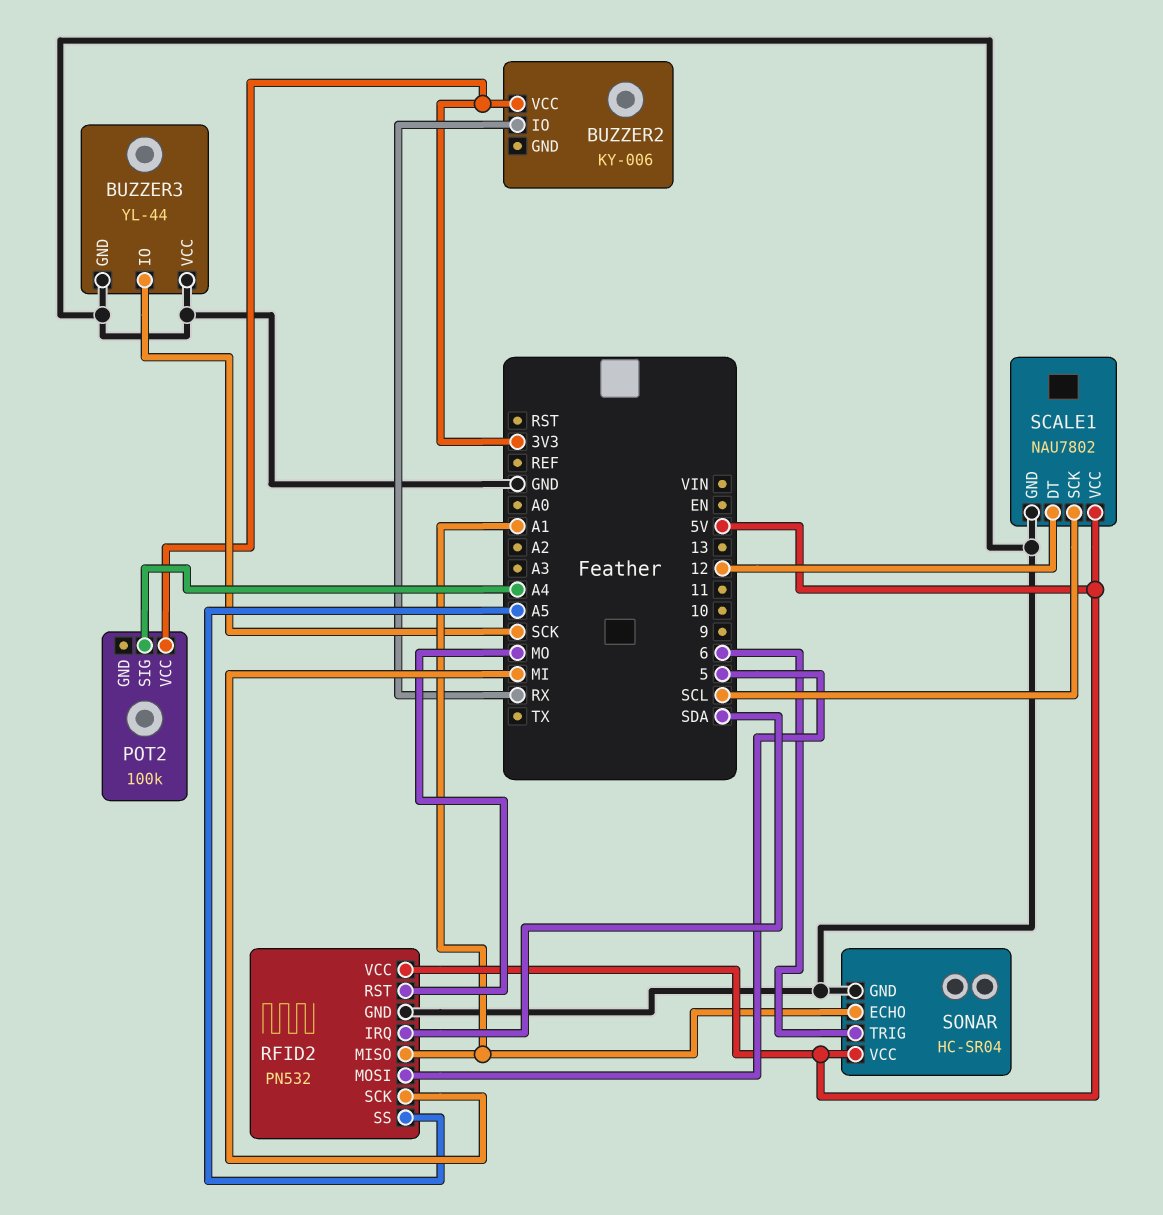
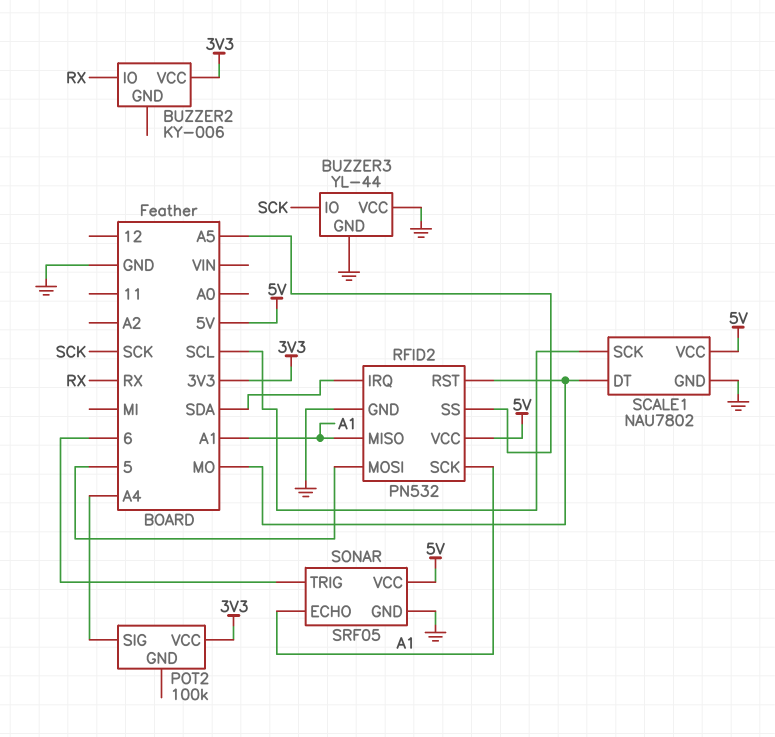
RFID2 pin SCK: MI -> A1
SCALE1 pin DT: 12 -> MO
SONAR: HC-SR04 -> SRF05

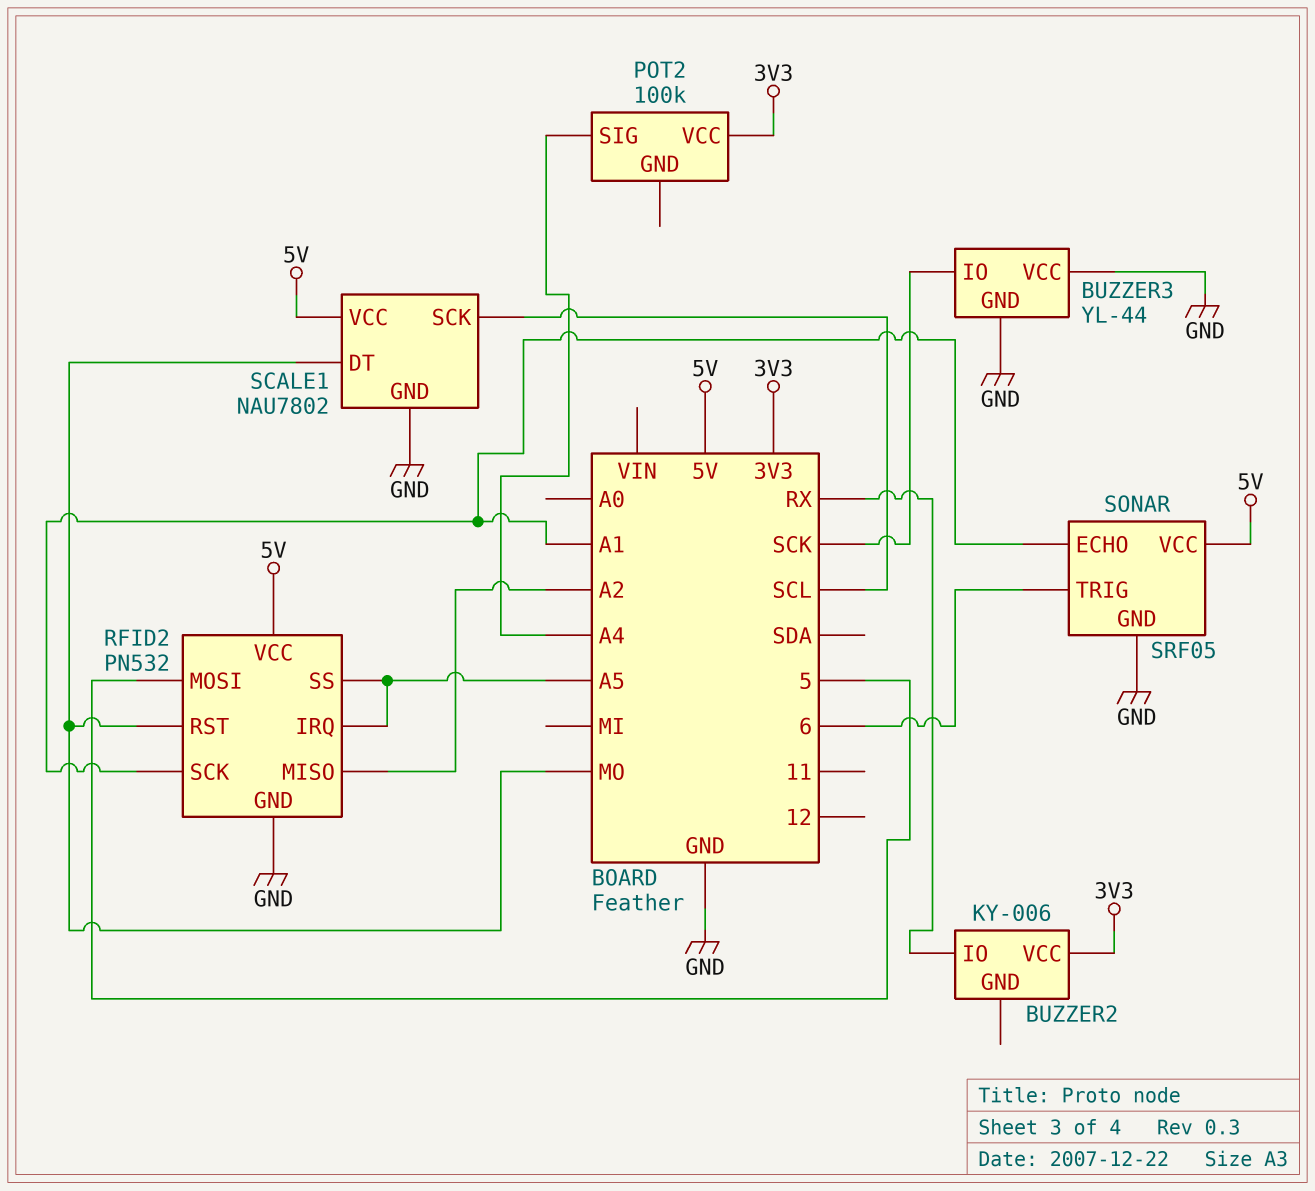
RFID2 pin IRQ: SDA -> A5
RFID2 pin MISO: A1 -> A2

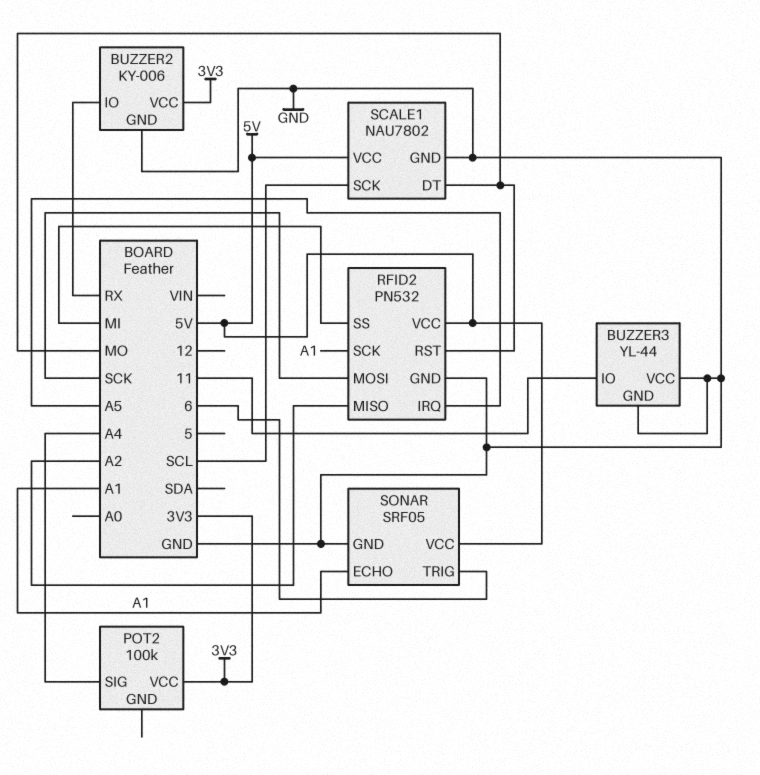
BUZZER2 pin GND: none -> GND
BUZZER3 pin IO: SCK -> 11
RFID2 pin MOSI: 5 -> SCK
RFID2 pin SS: A5 -> MI

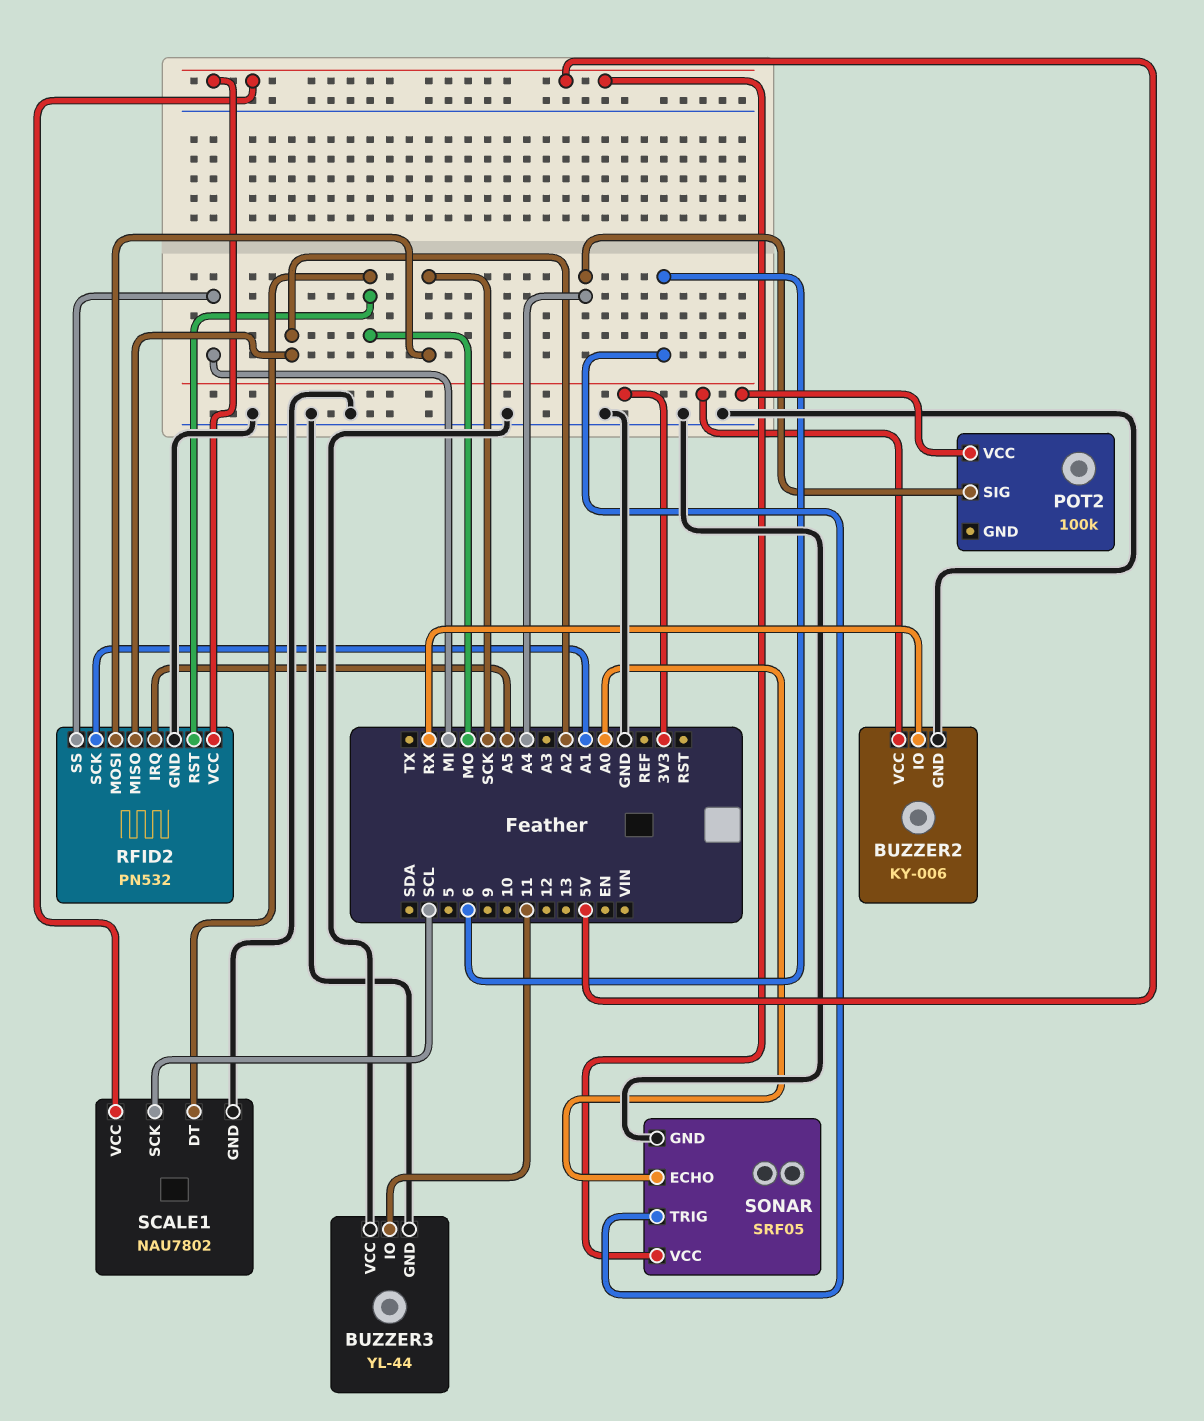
SONAR pin ECHO: A1 -> A0

